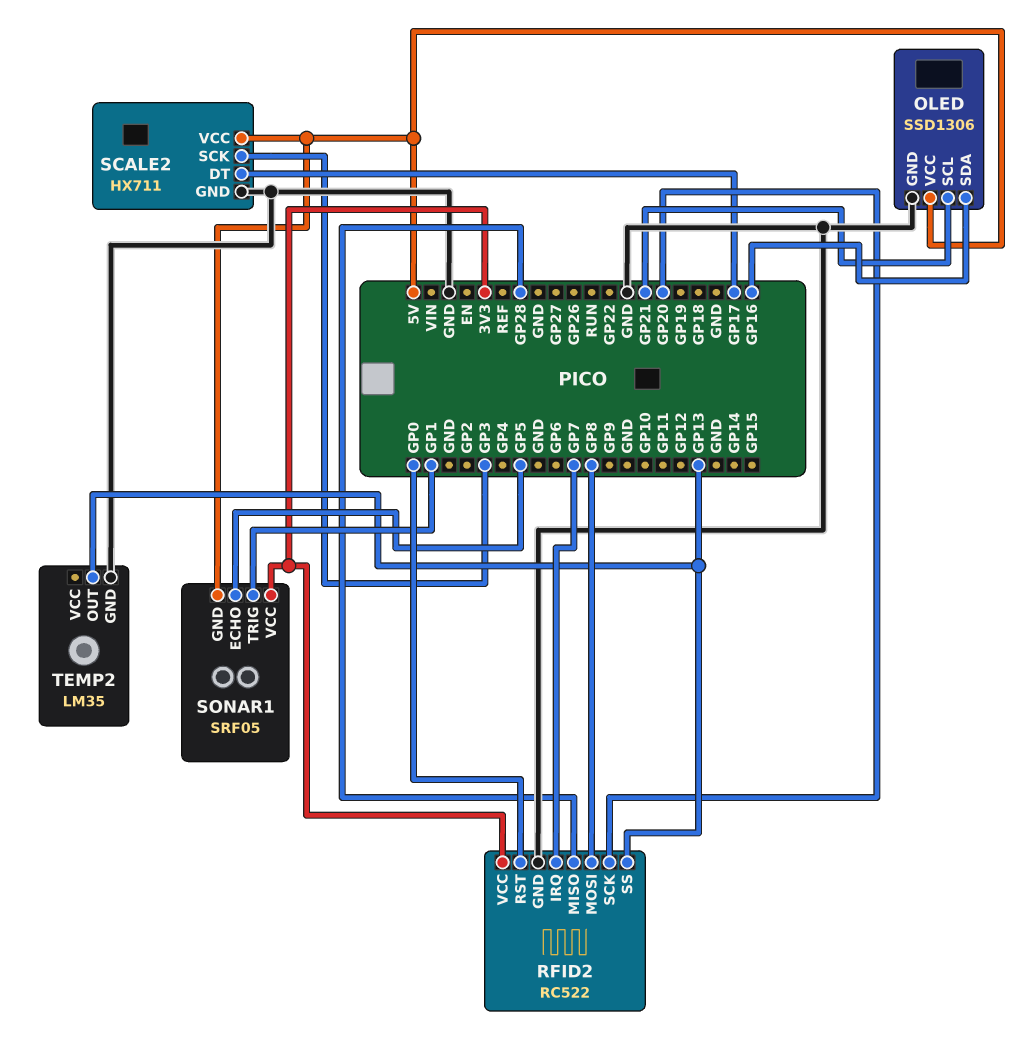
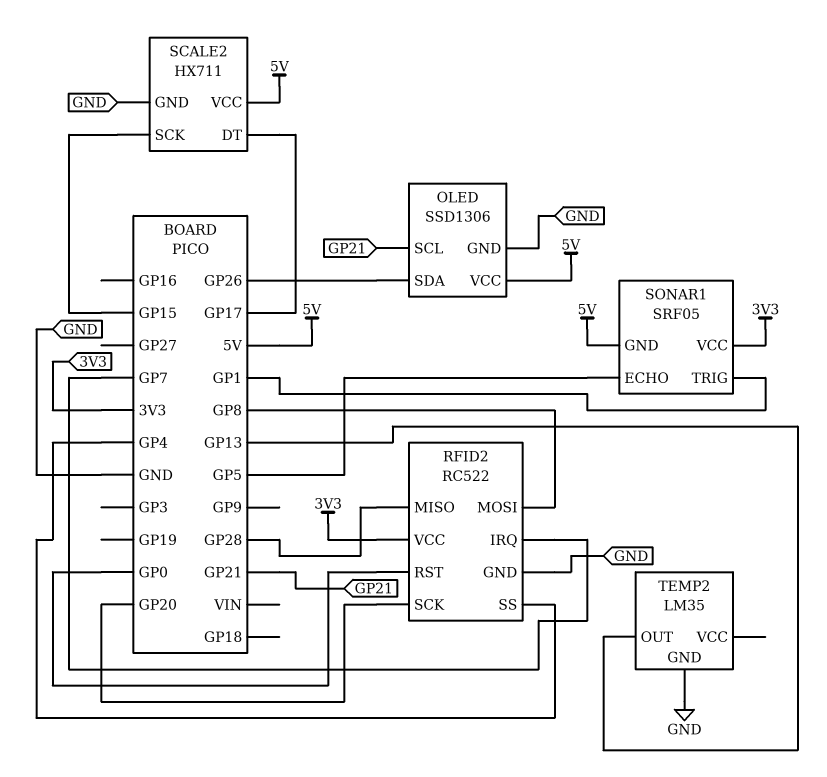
OLED pin SDA: GP16 -> GP26
RFID2 pin SS: GP13 -> GP4
SCALE2 pin SCK: GP3 -> GP15

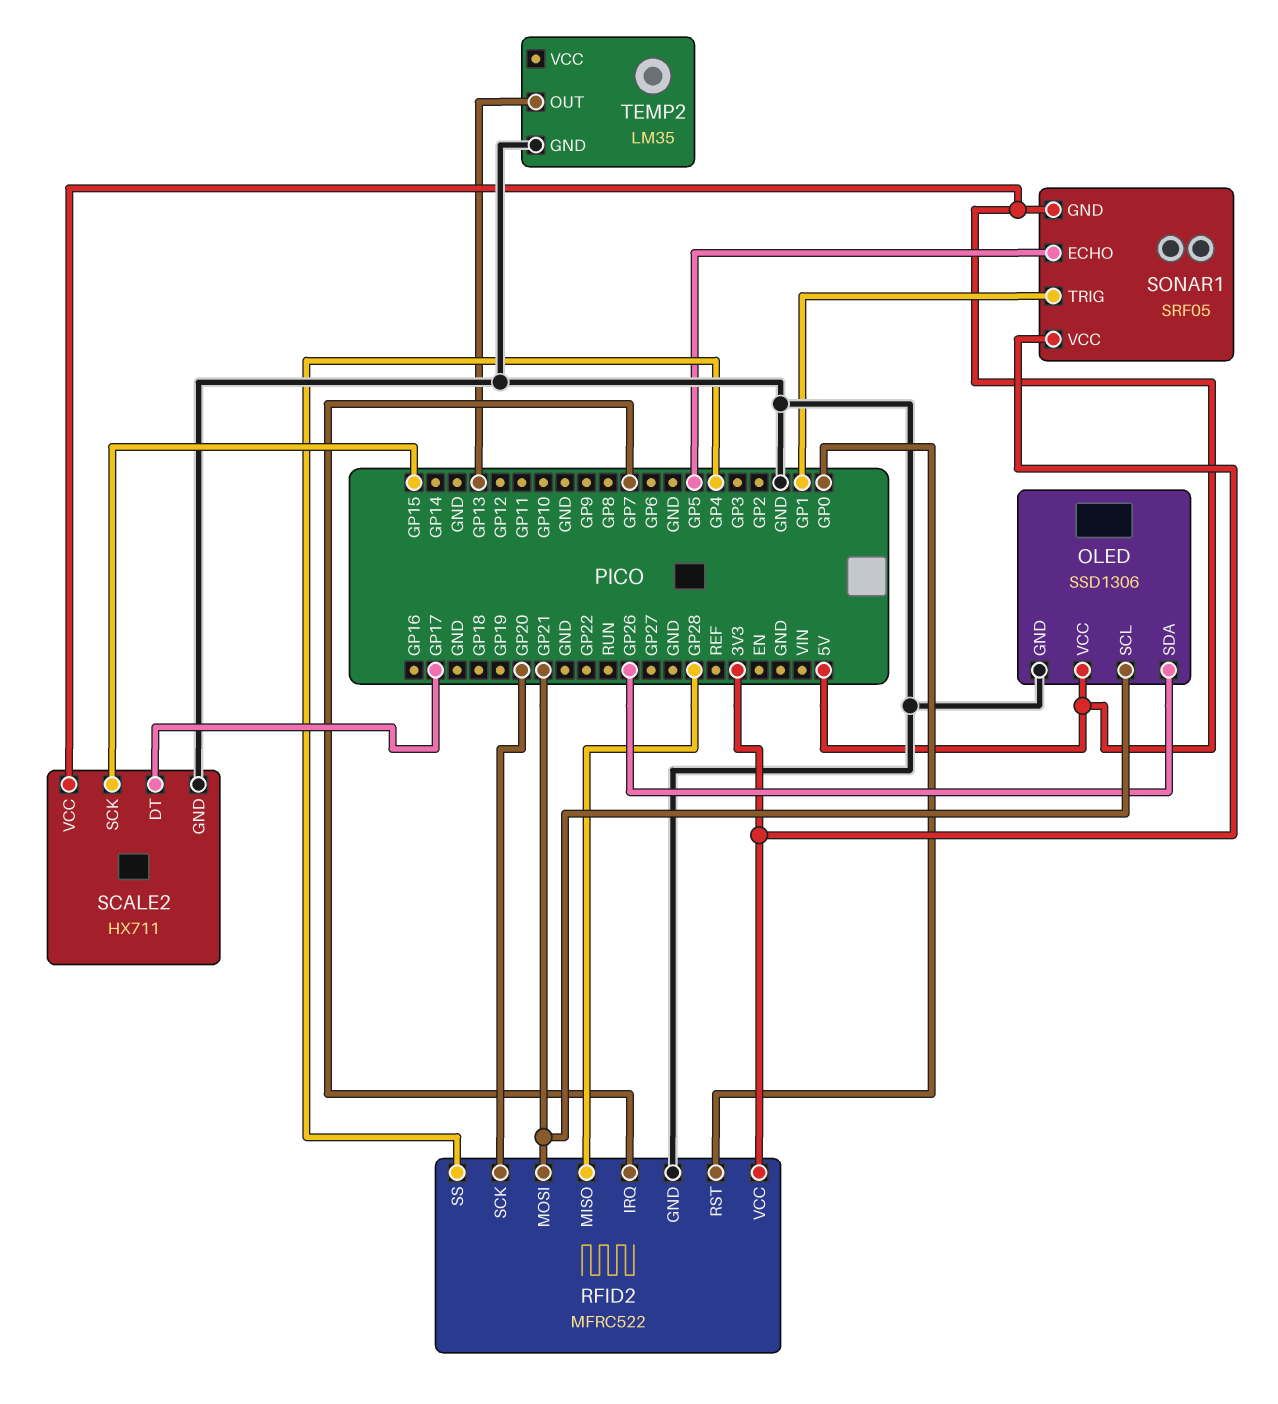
RFID2: RC522 -> MFRC522
RFID2 pin MOSI: GP8 -> GP21

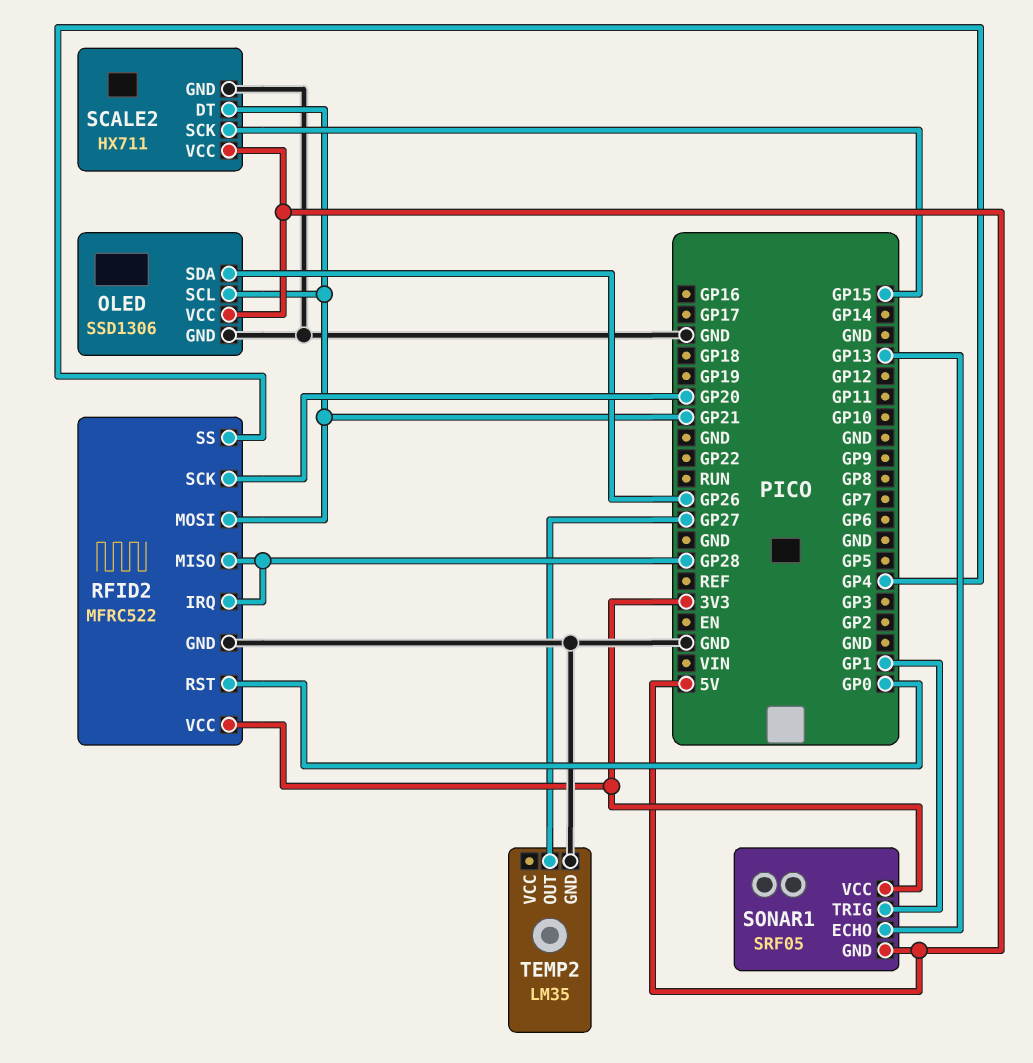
RFID2 pin IRQ: GP7 -> GP28
SCALE2 pin DT: GP17 -> GP21
SONAR1 pin ECHO: GP5 -> GP13
TEMP2 pin OUT: GP13 -> GP27

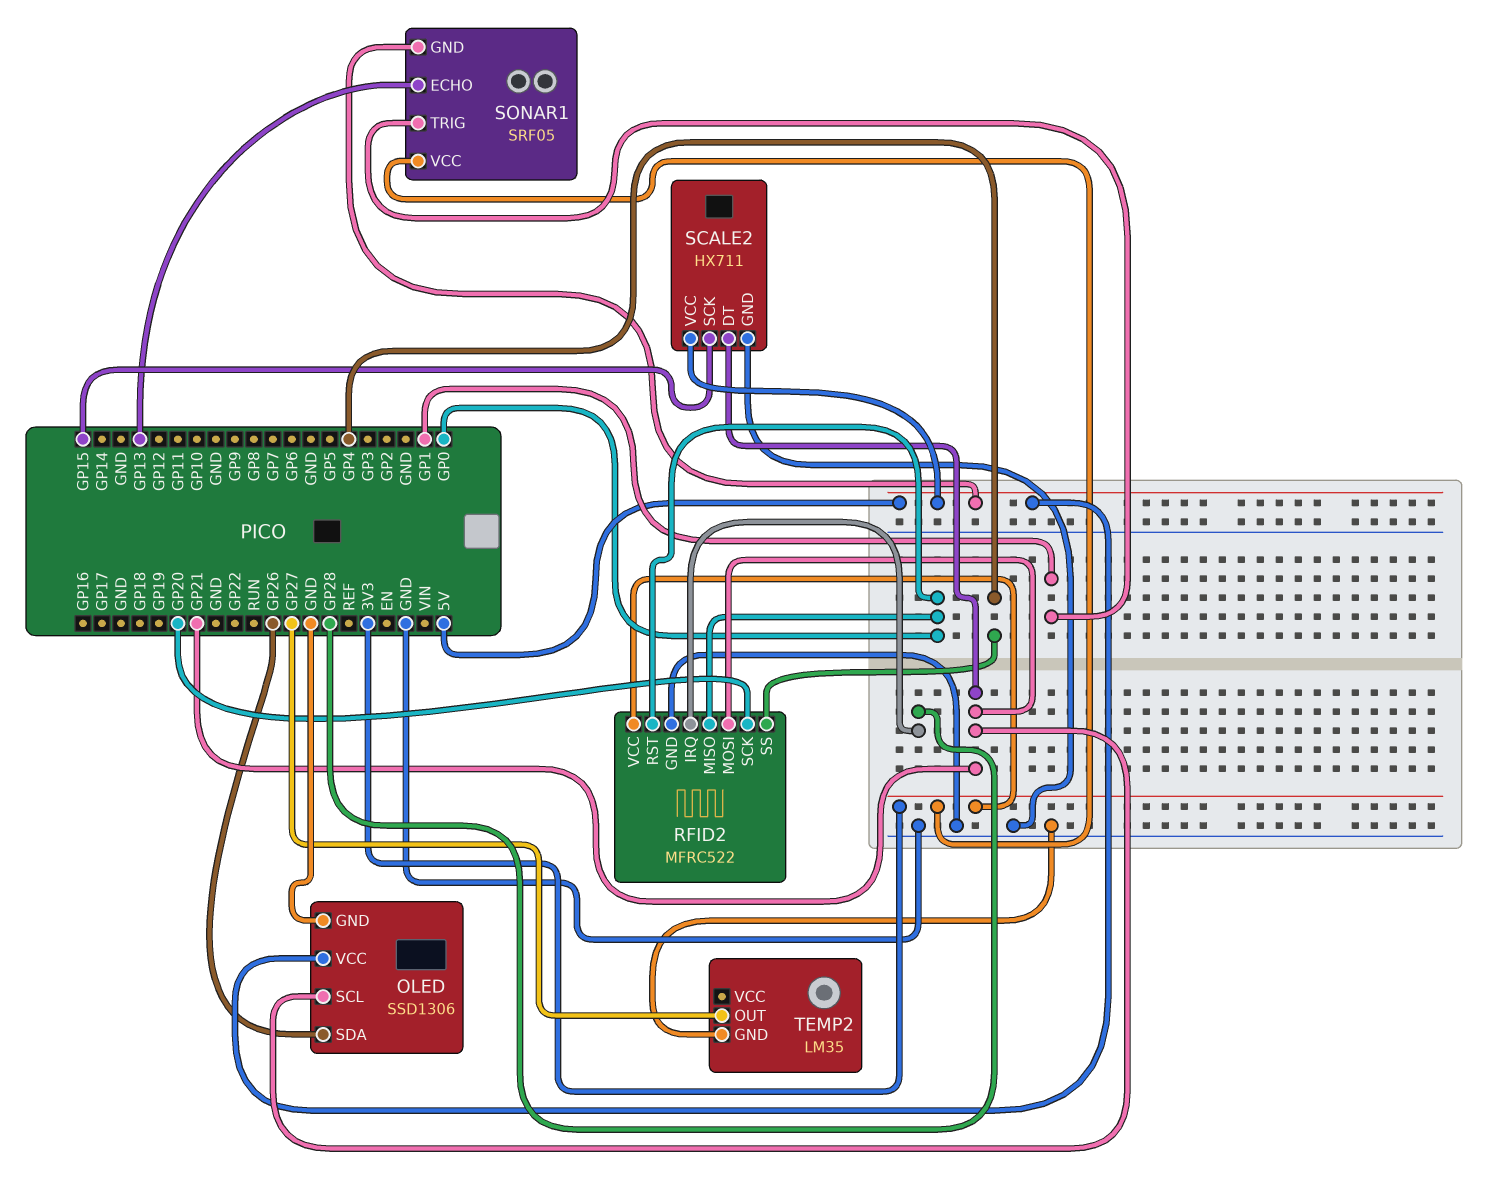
RFID2 pin MISO: GP28 -> GP0

